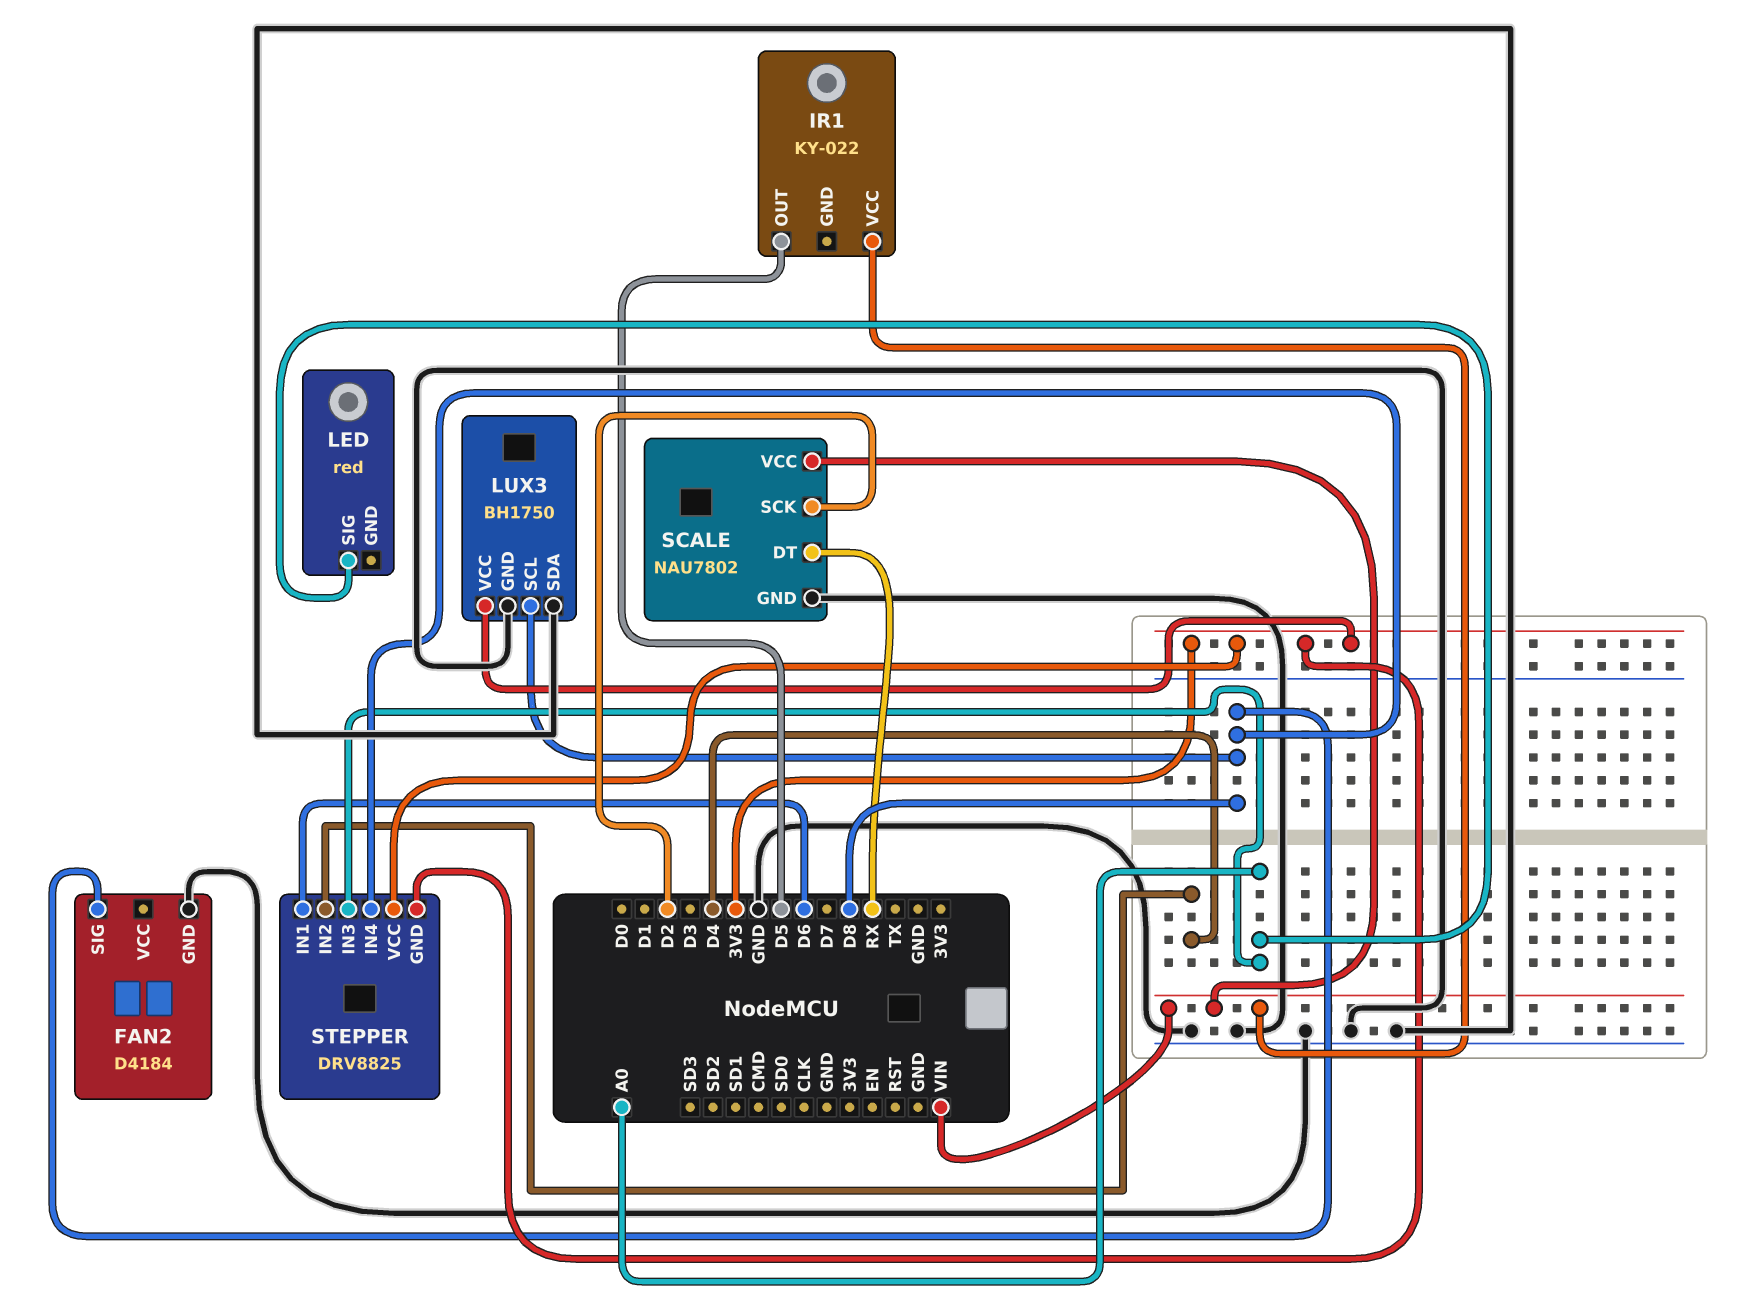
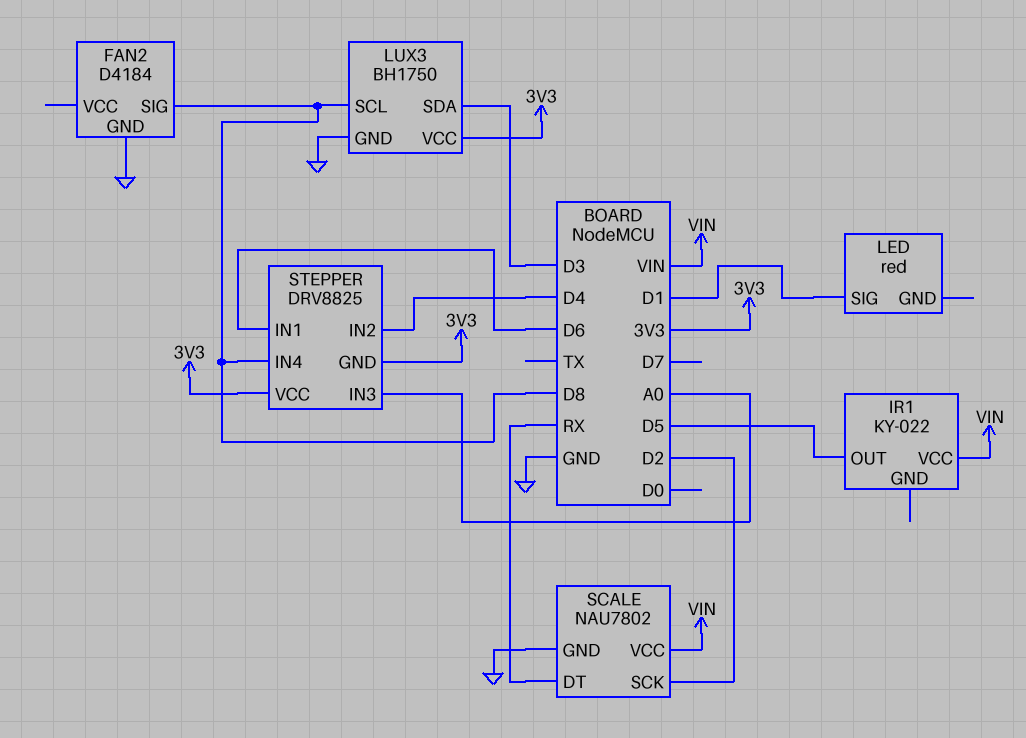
LED pin SIG: A0 -> D1
LUX3 pin SDA: GND -> D3

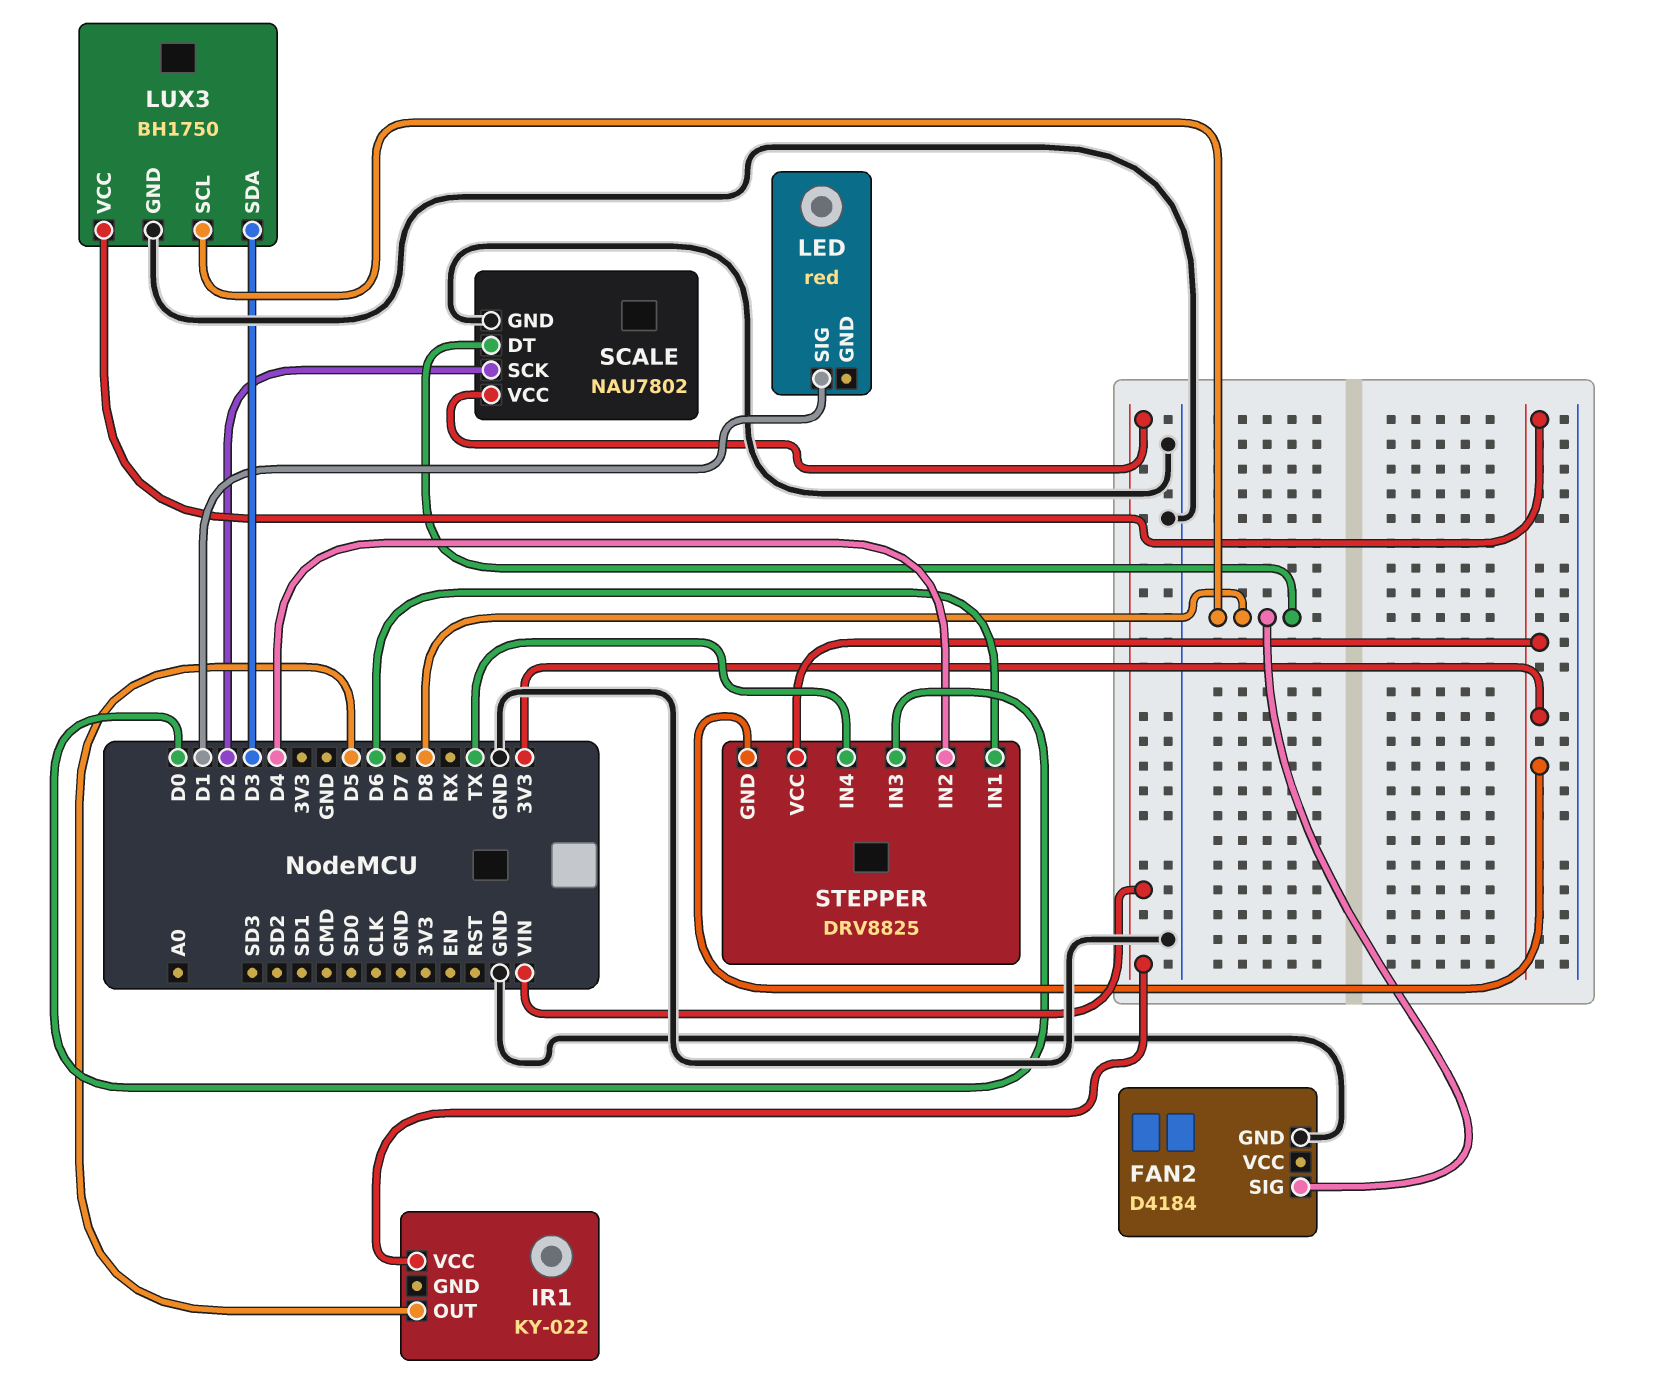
SCALE pin DT: RX -> D8
STEPPER pin IN3: A0 -> D0
STEPPER pin IN4: D8 -> TX

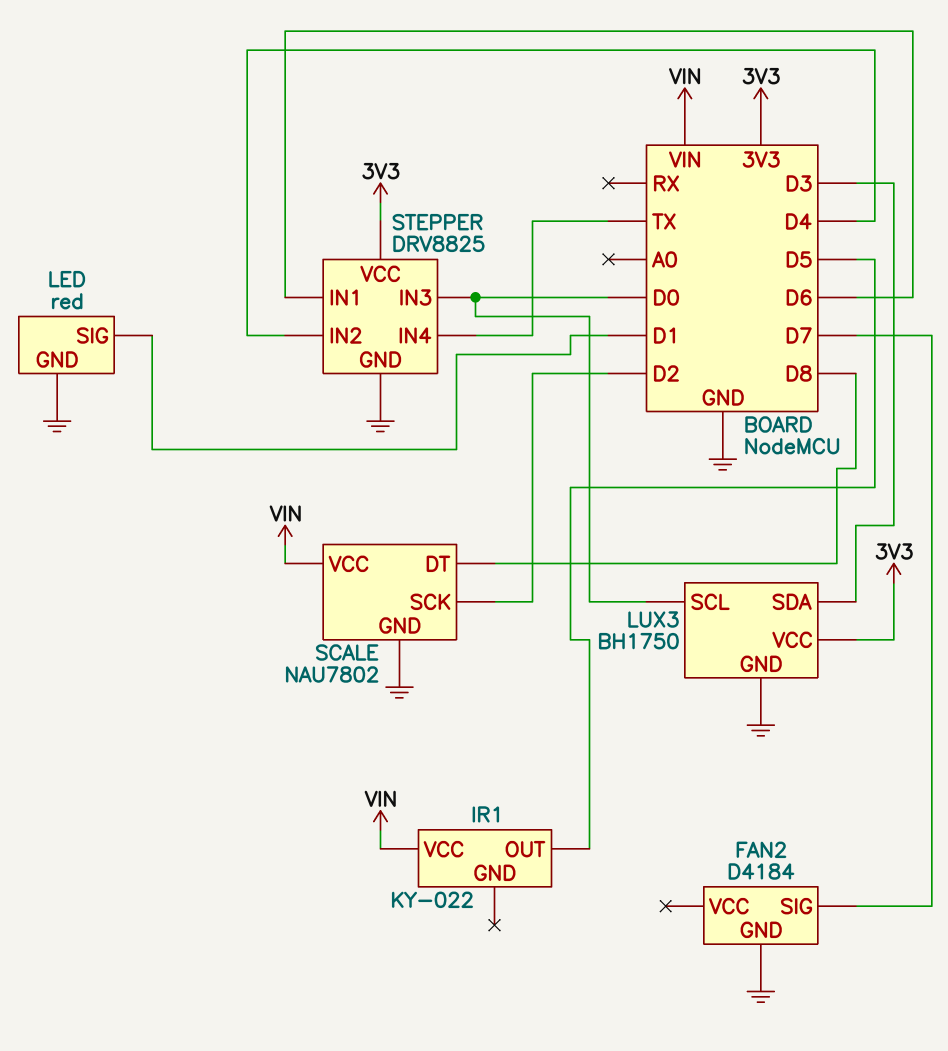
FAN2 pin SIG: D8 -> D7
LED pin GND: none -> GND
LUX3 pin SCL: D8 -> D0
STEPPER pin GND: 3V3 -> GND

